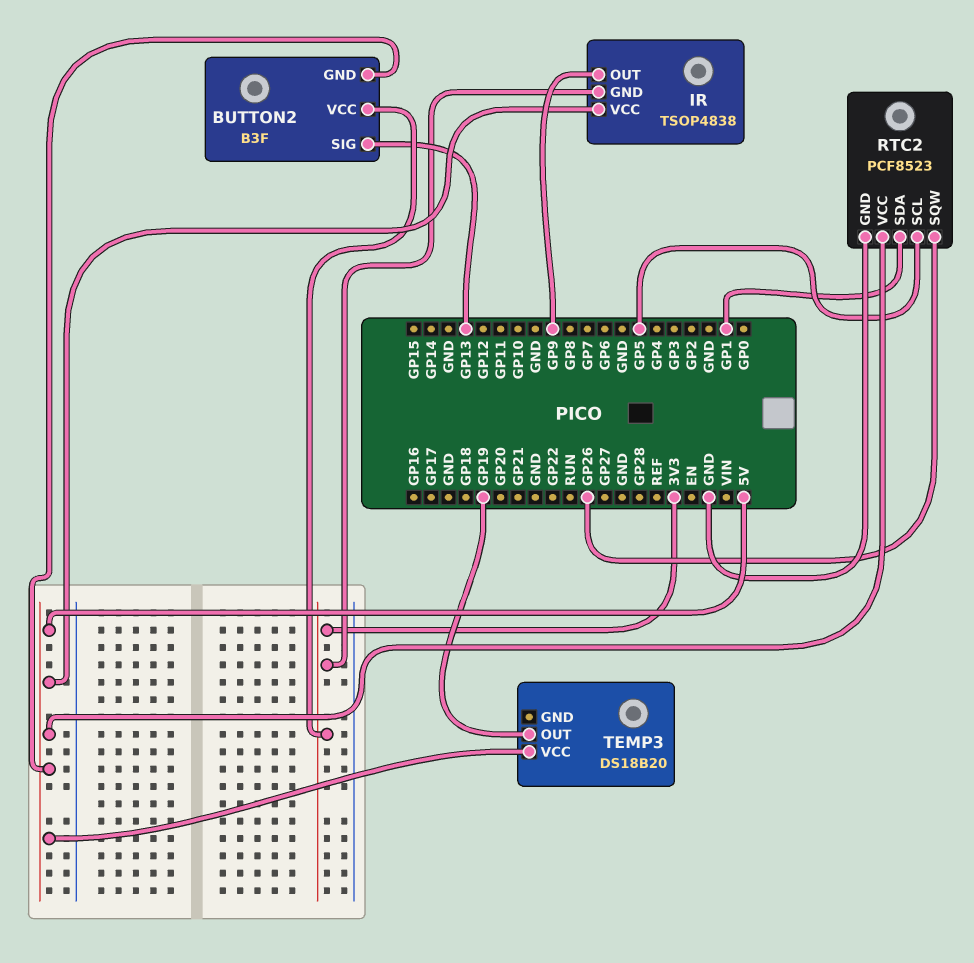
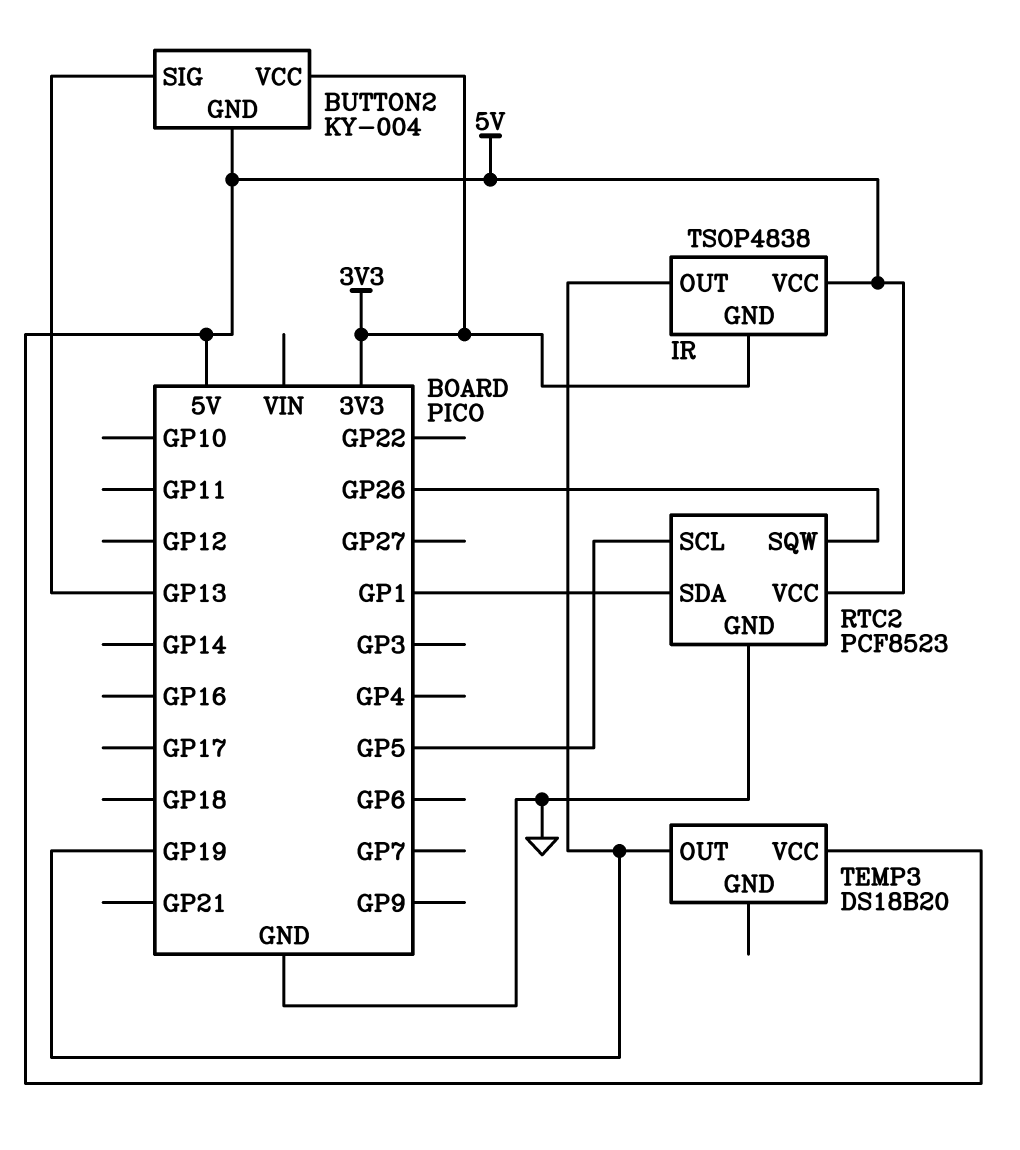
BUTTON2: B3F -> KY-004
IR pin OUT: GP9 -> GP19

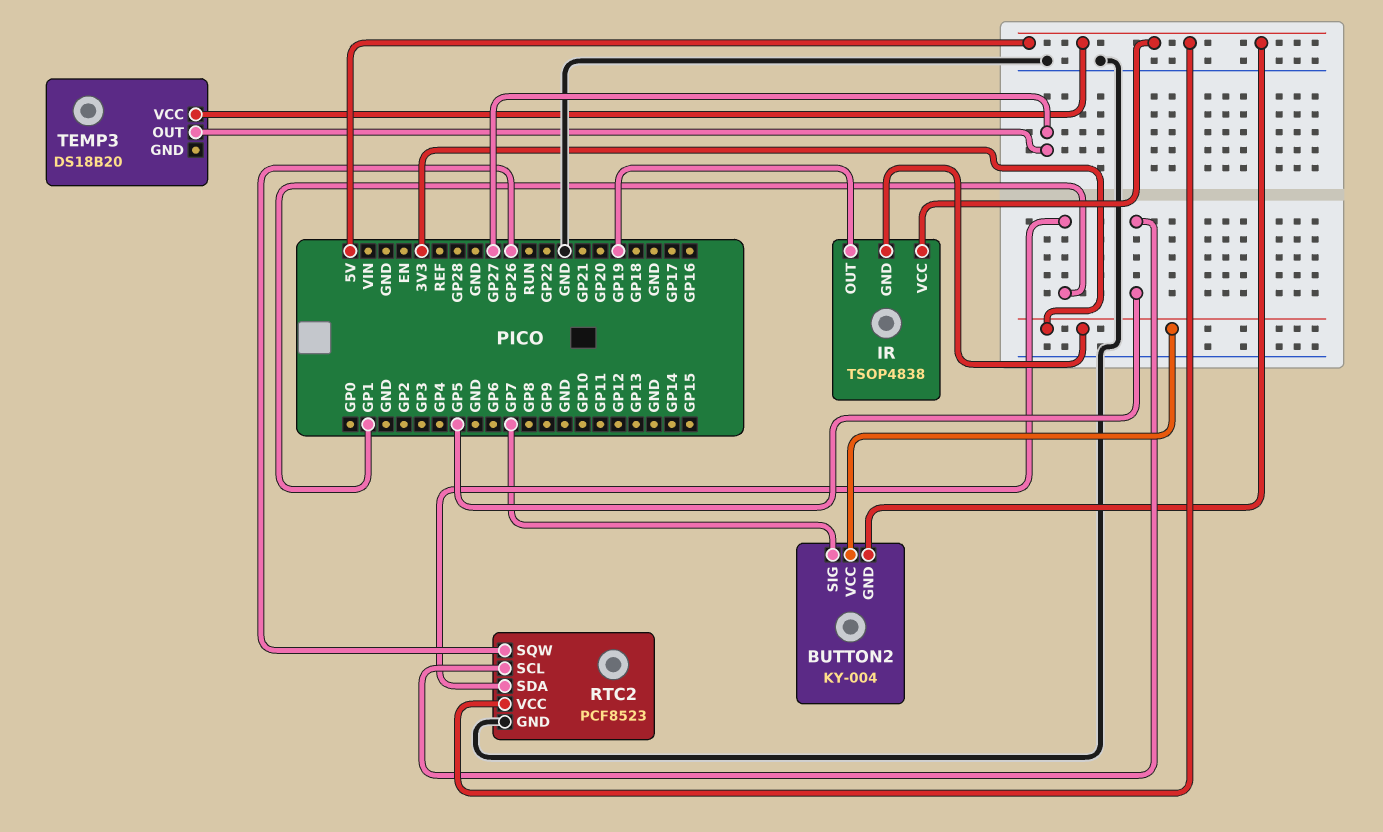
BUTTON2 pin SIG: GP13 -> GP7
TEMP3 pin OUT: GP19 -> GP27

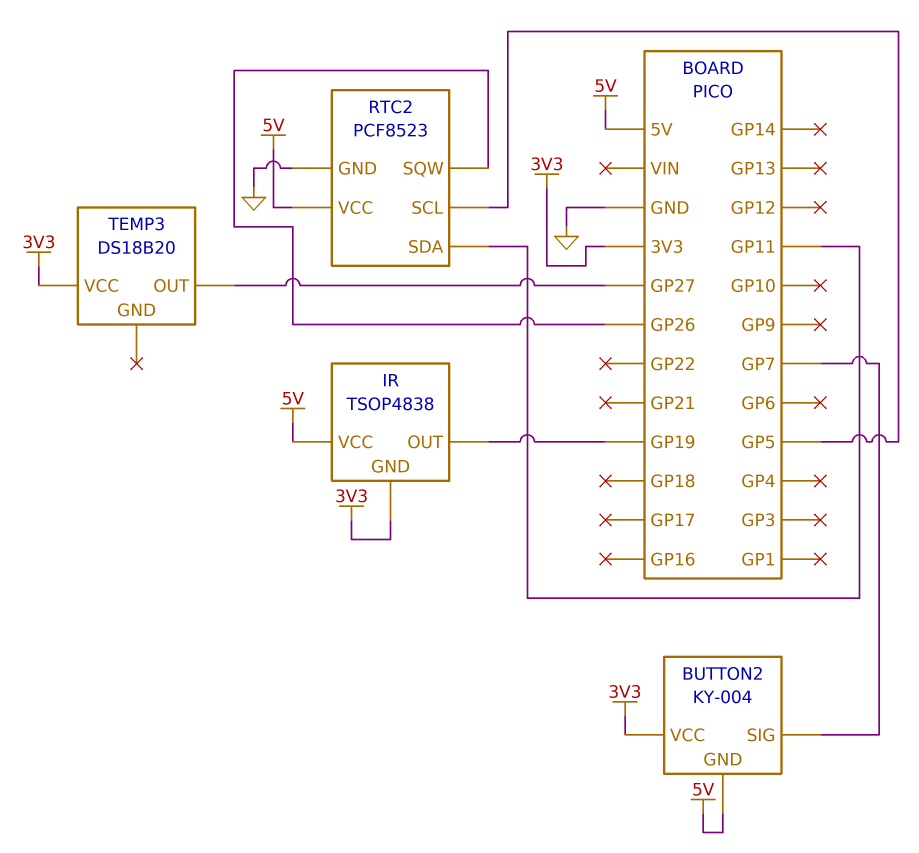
RTC2 pin SDA: GP1 -> GP11
TEMP3 pin VCC: 5V -> 3V3

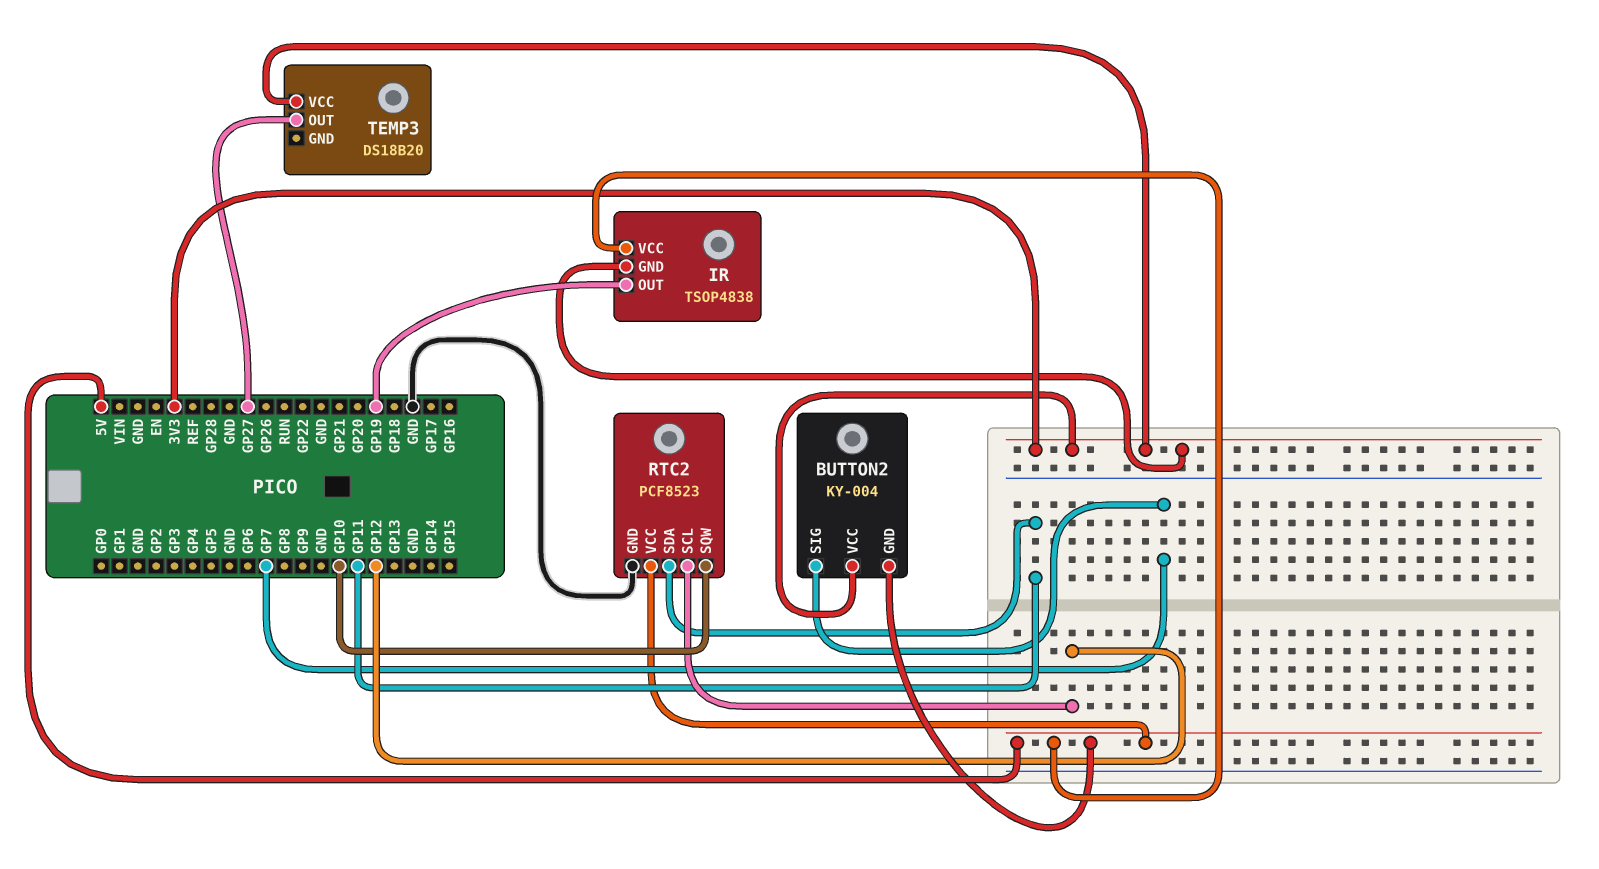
RTC2 pin SCL: GP5 -> GP12
RTC2 pin SQW: GP26 -> GP10

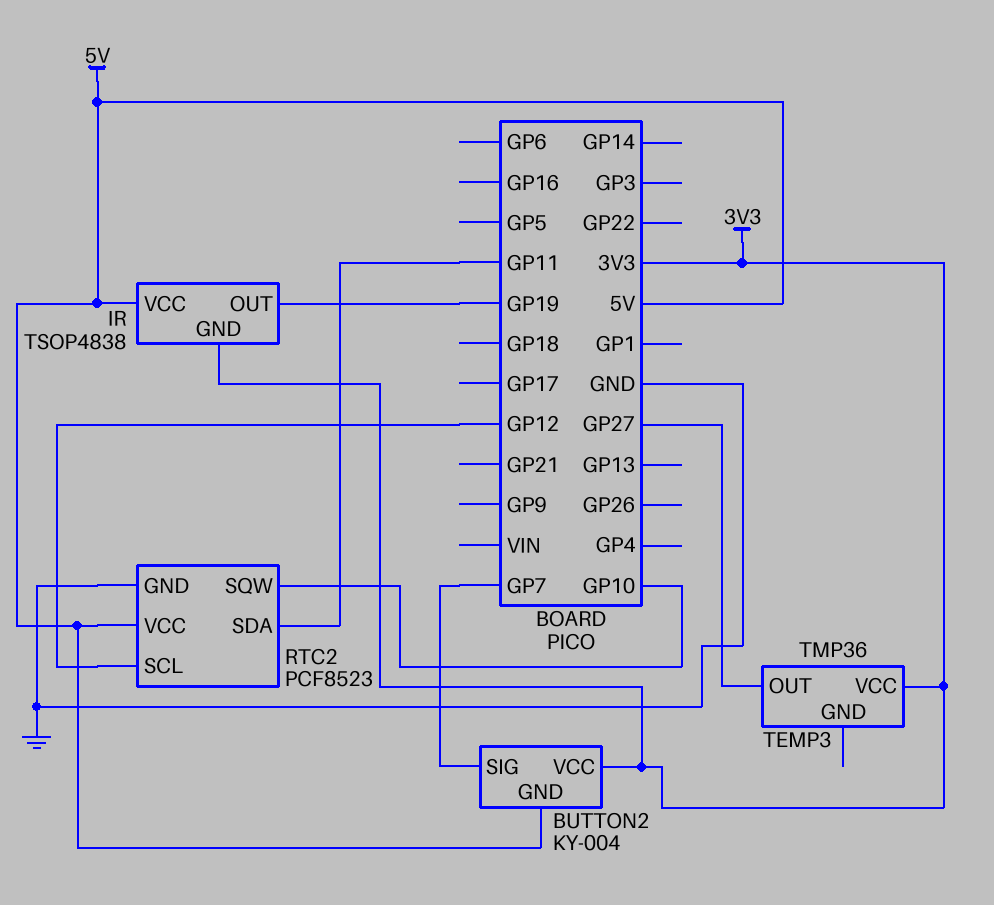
TEMP3: DS18B20 -> TMP36

